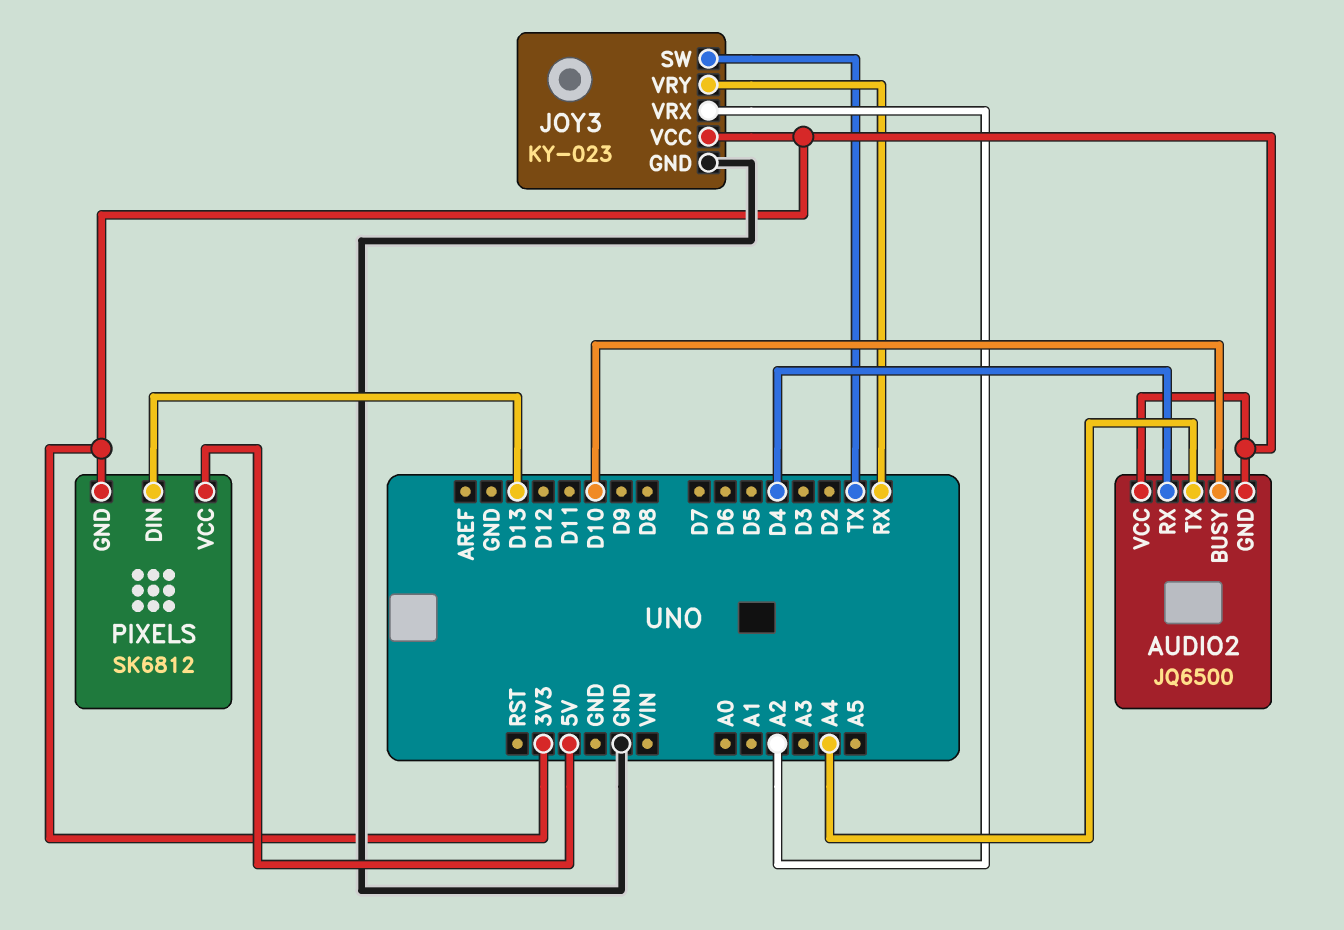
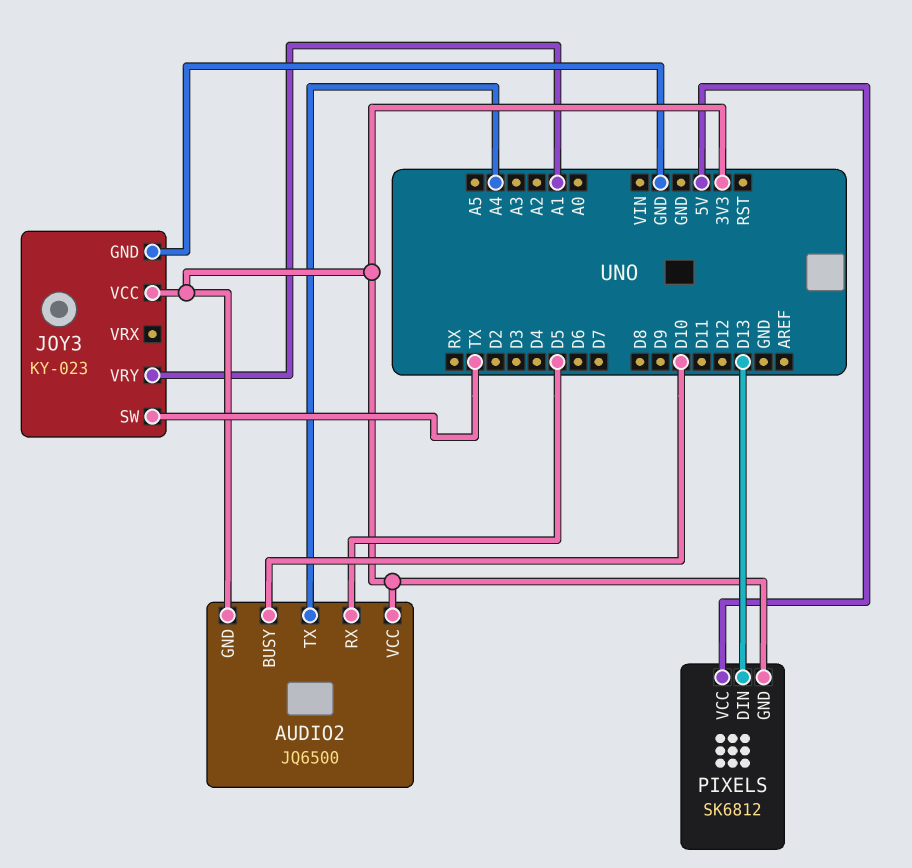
AUDIO2 pin RX: D4 -> D5
JOY3 pin VRX: A2 -> none
JOY3 pin VRY: RX -> A1

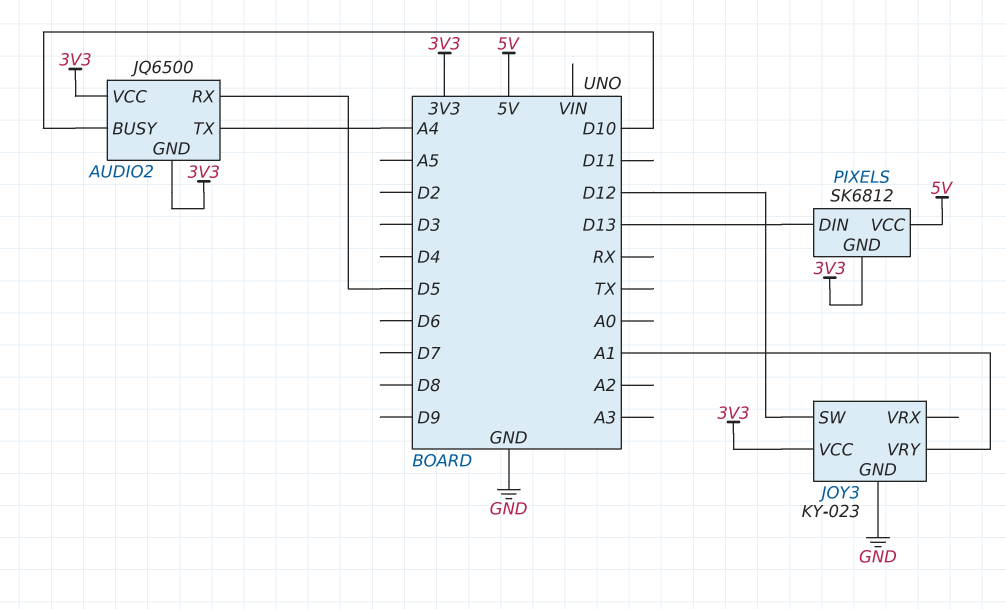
JOY3 pin SW: TX -> D12

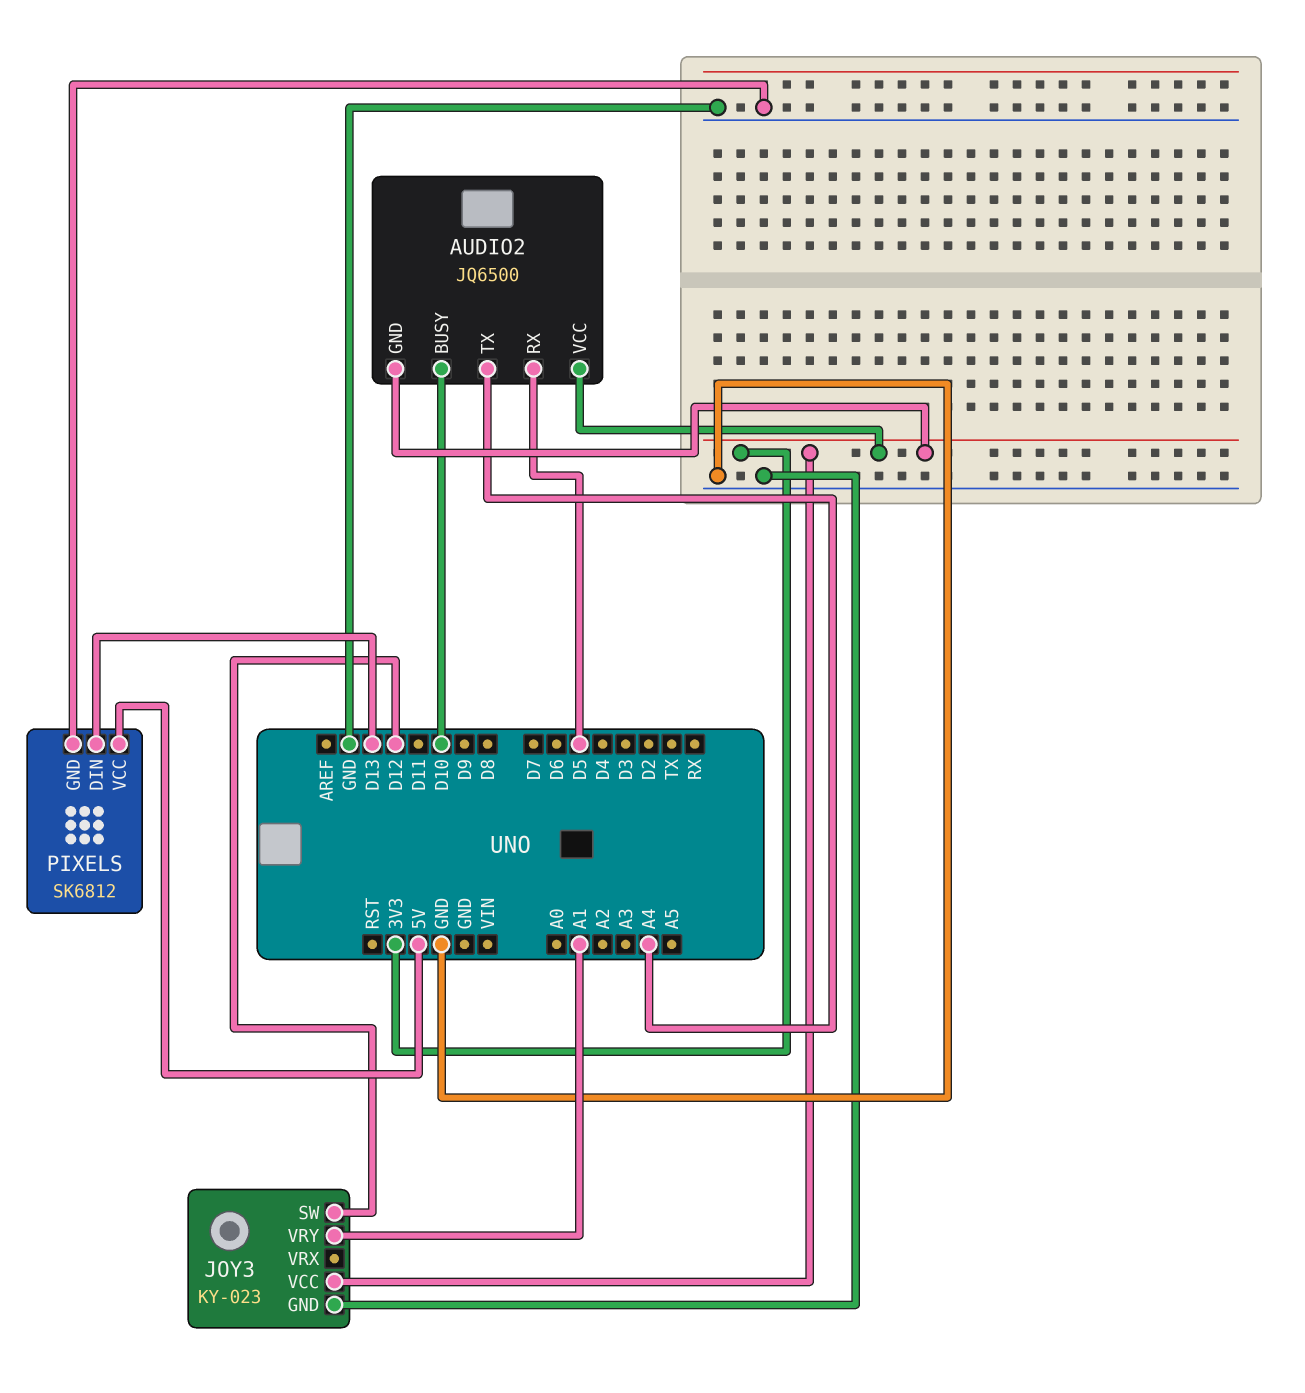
PIXELS pin GND: 3V3 -> GND

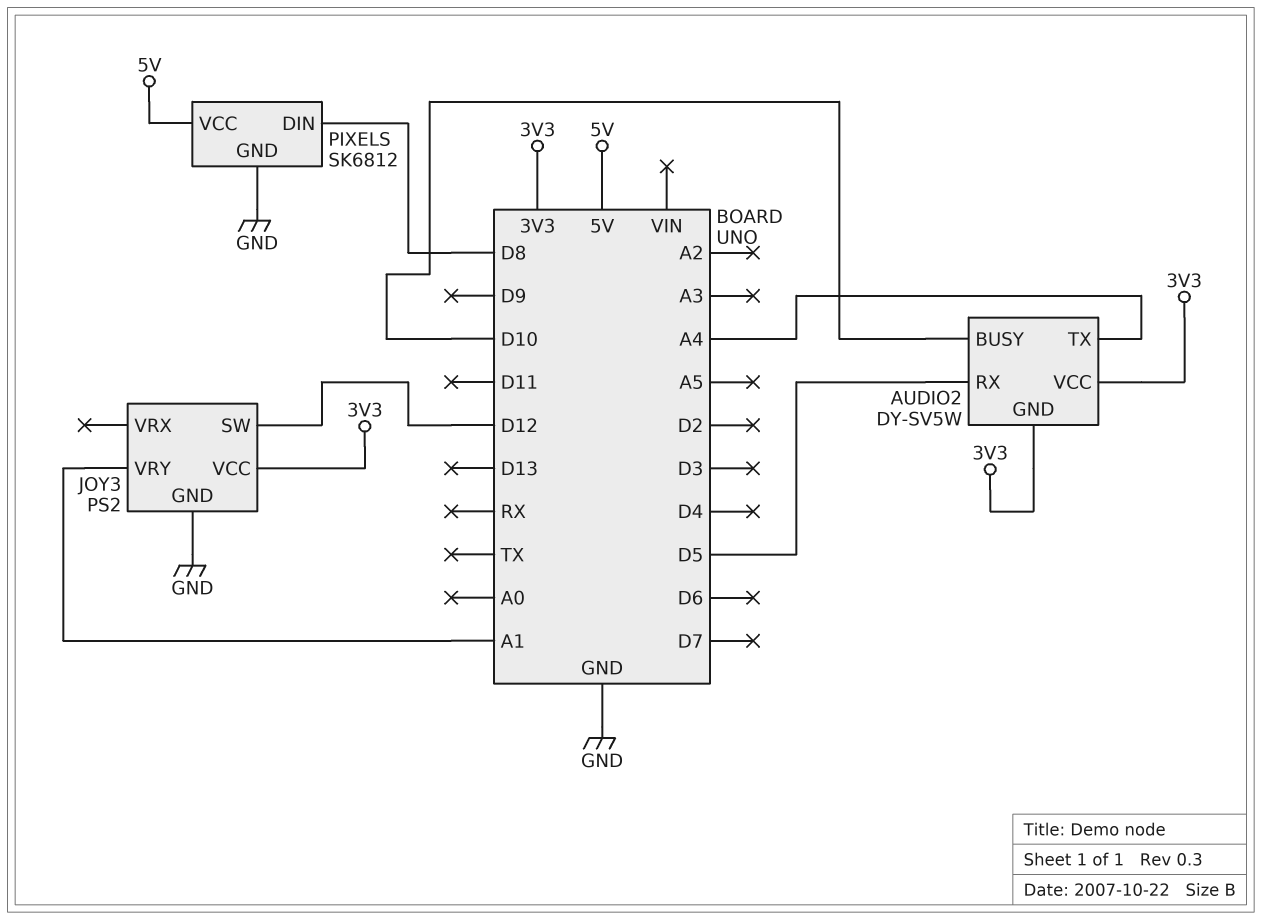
AUDIO2: JQ6500 -> DY-SV5W
JOY3: KY-023 -> PS2
PIXELS pin DIN: D13 -> D8

